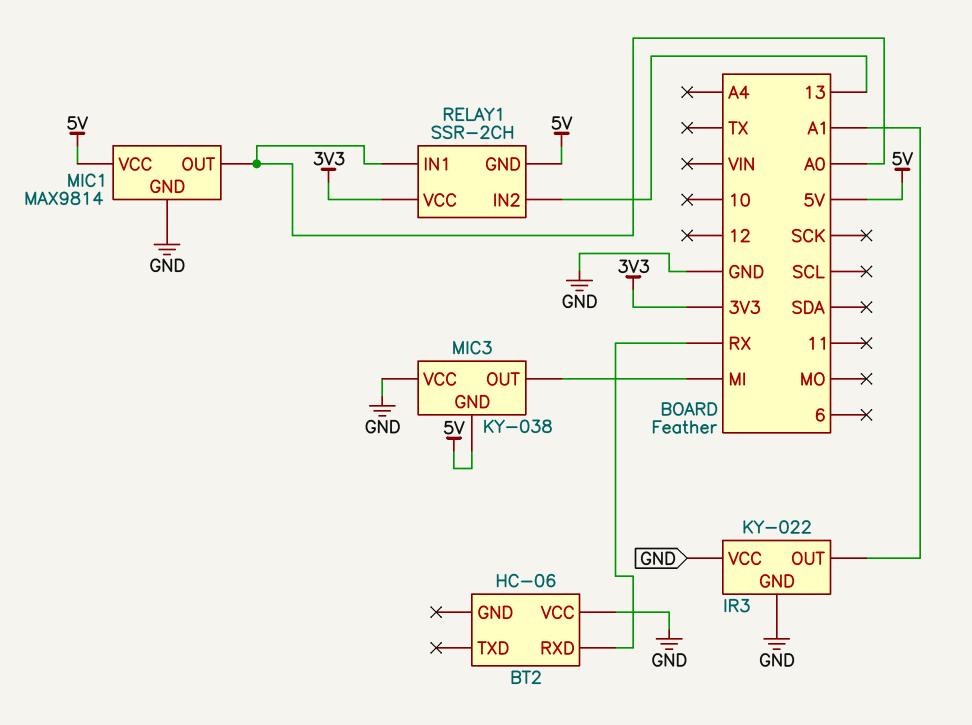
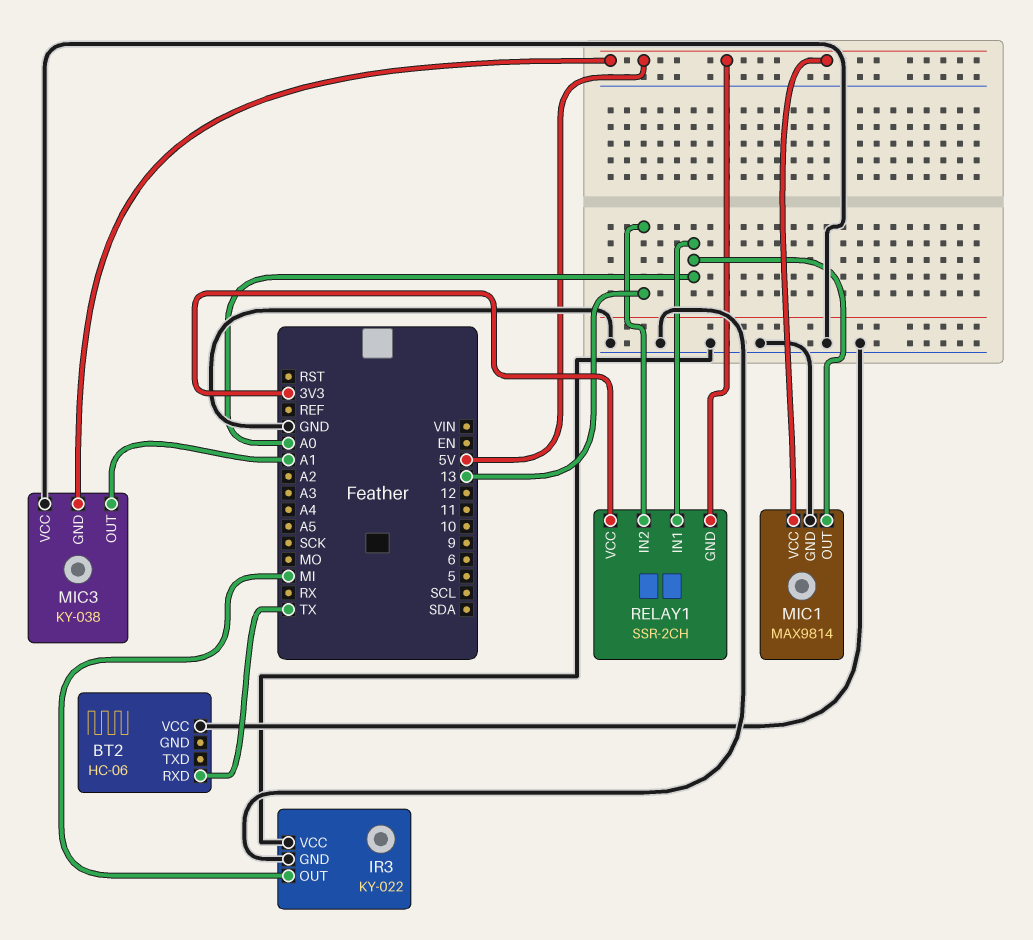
BT2 pin RXD: RX -> TX
IR3 pin OUT: A1 -> MI
MIC3 pin OUT: MI -> A1

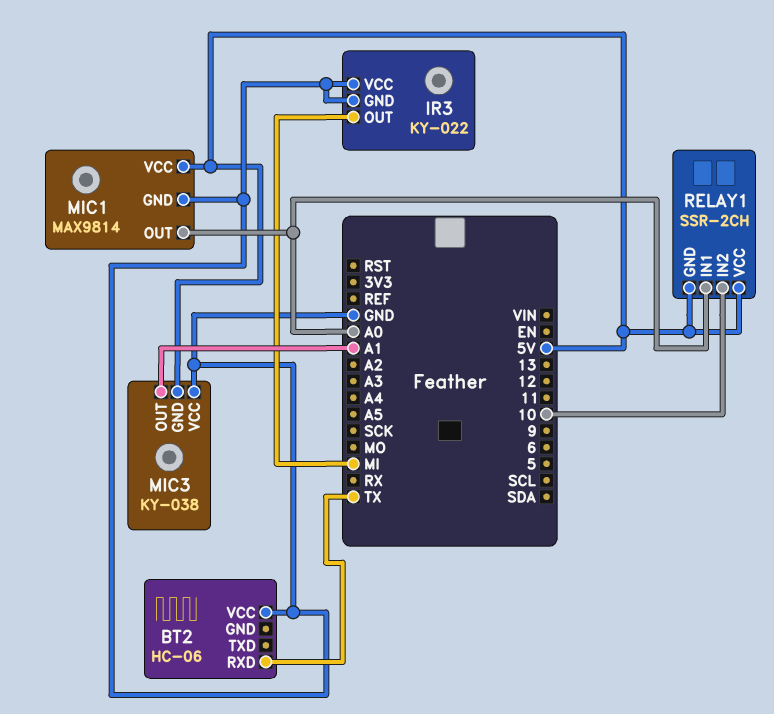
RELAY1 pin IN2: 13 -> 10
RELAY1 pin VCC: 3V3 -> 5V

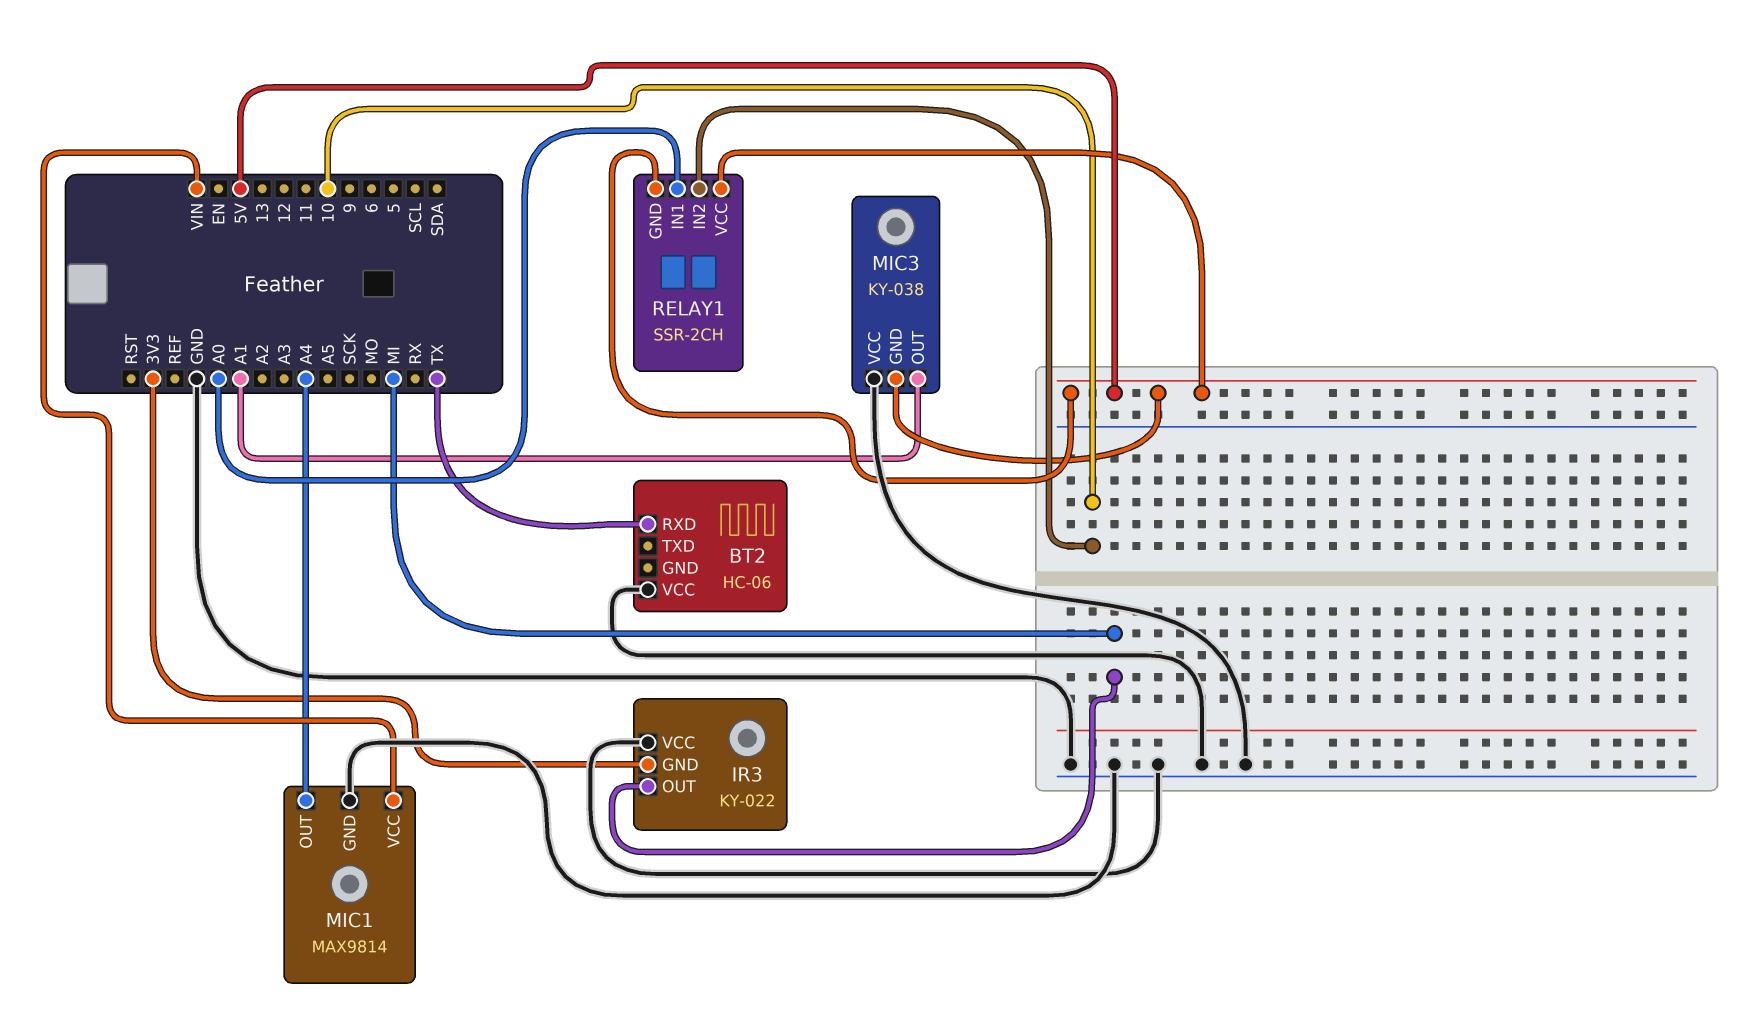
IR3 pin GND: GND -> 3V3
MIC1 pin OUT: A0 -> A4
MIC1 pin VCC: 5V -> VIN

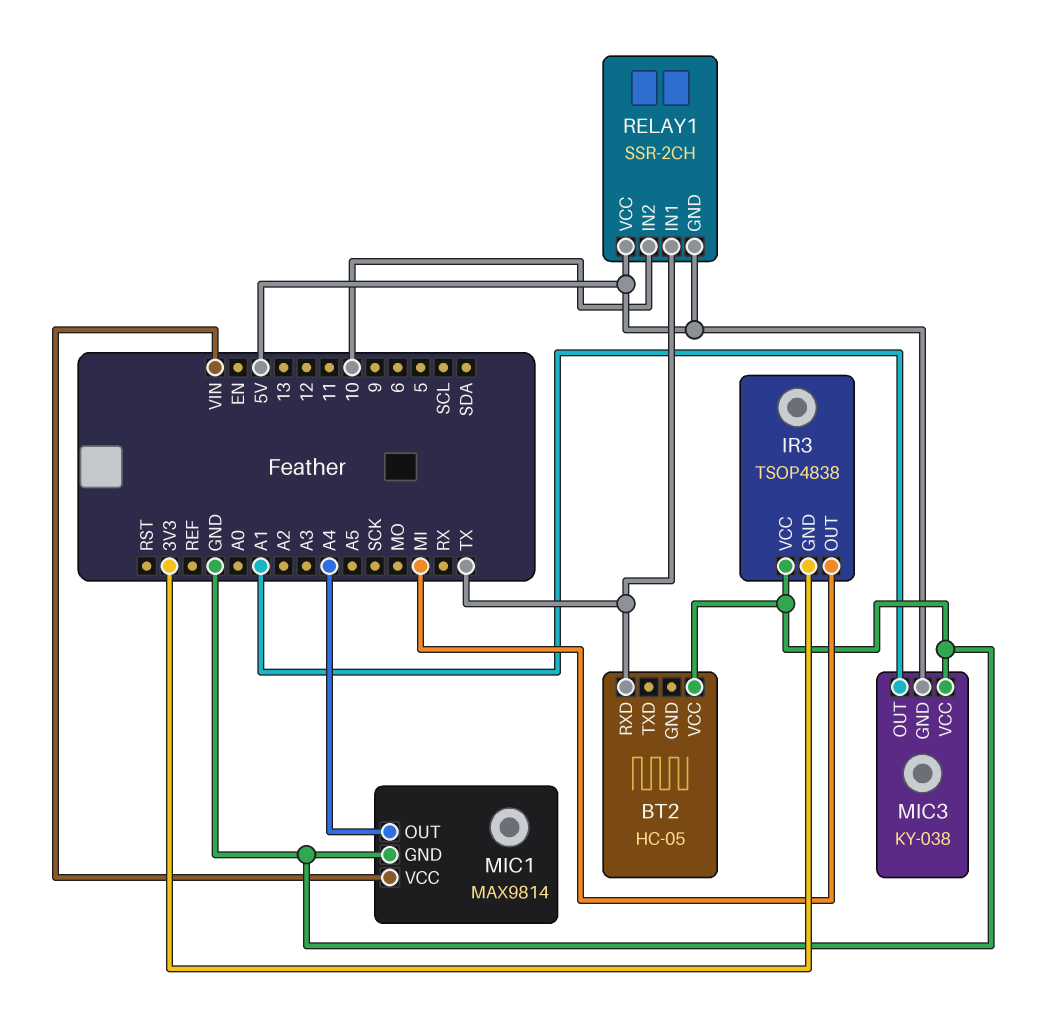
BT2: HC-06 -> HC-05
IR3: KY-022 -> TSOP4838
RELAY1 pin IN1: A0 -> TX

